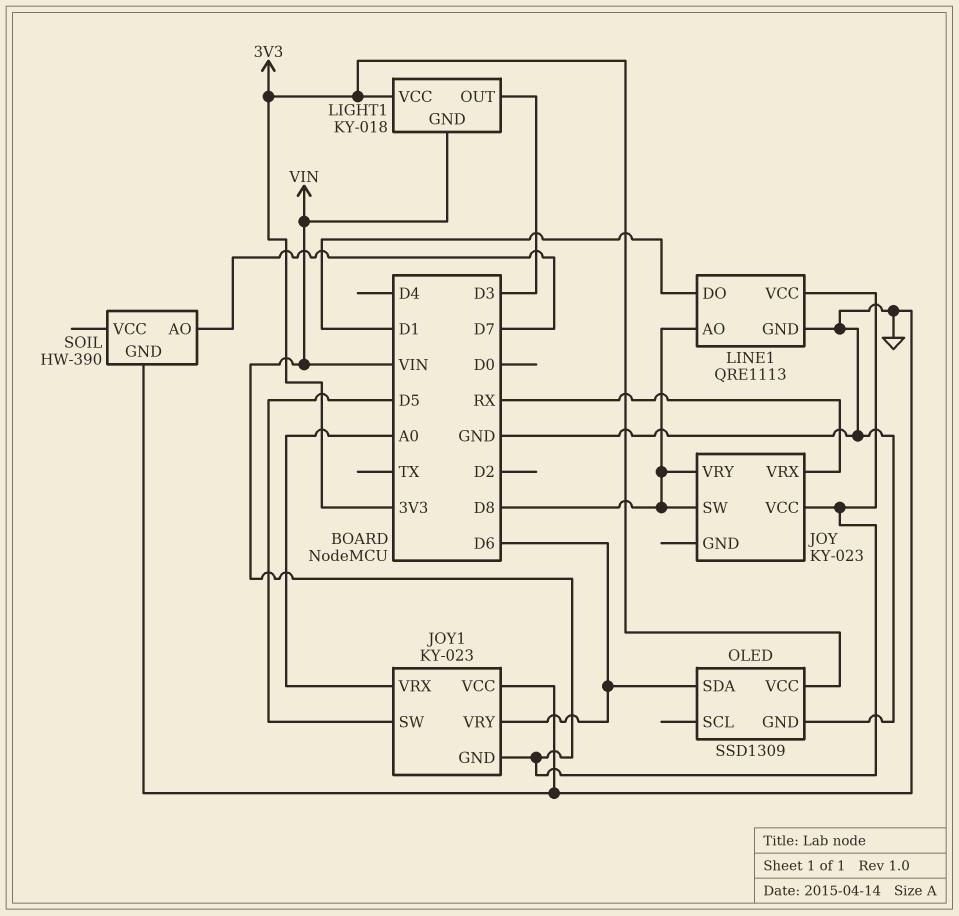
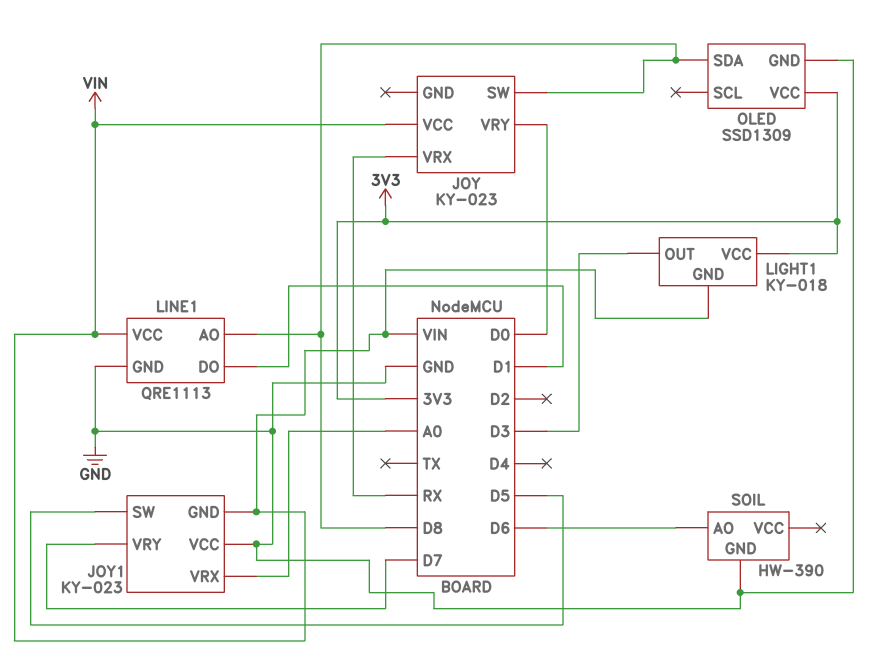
JOY pin VRY: D8 -> D0
JOY1 pin VRY: D6 -> D7
OLED pin SDA: D6 -> D8
SOIL pin AO: D7 -> D6

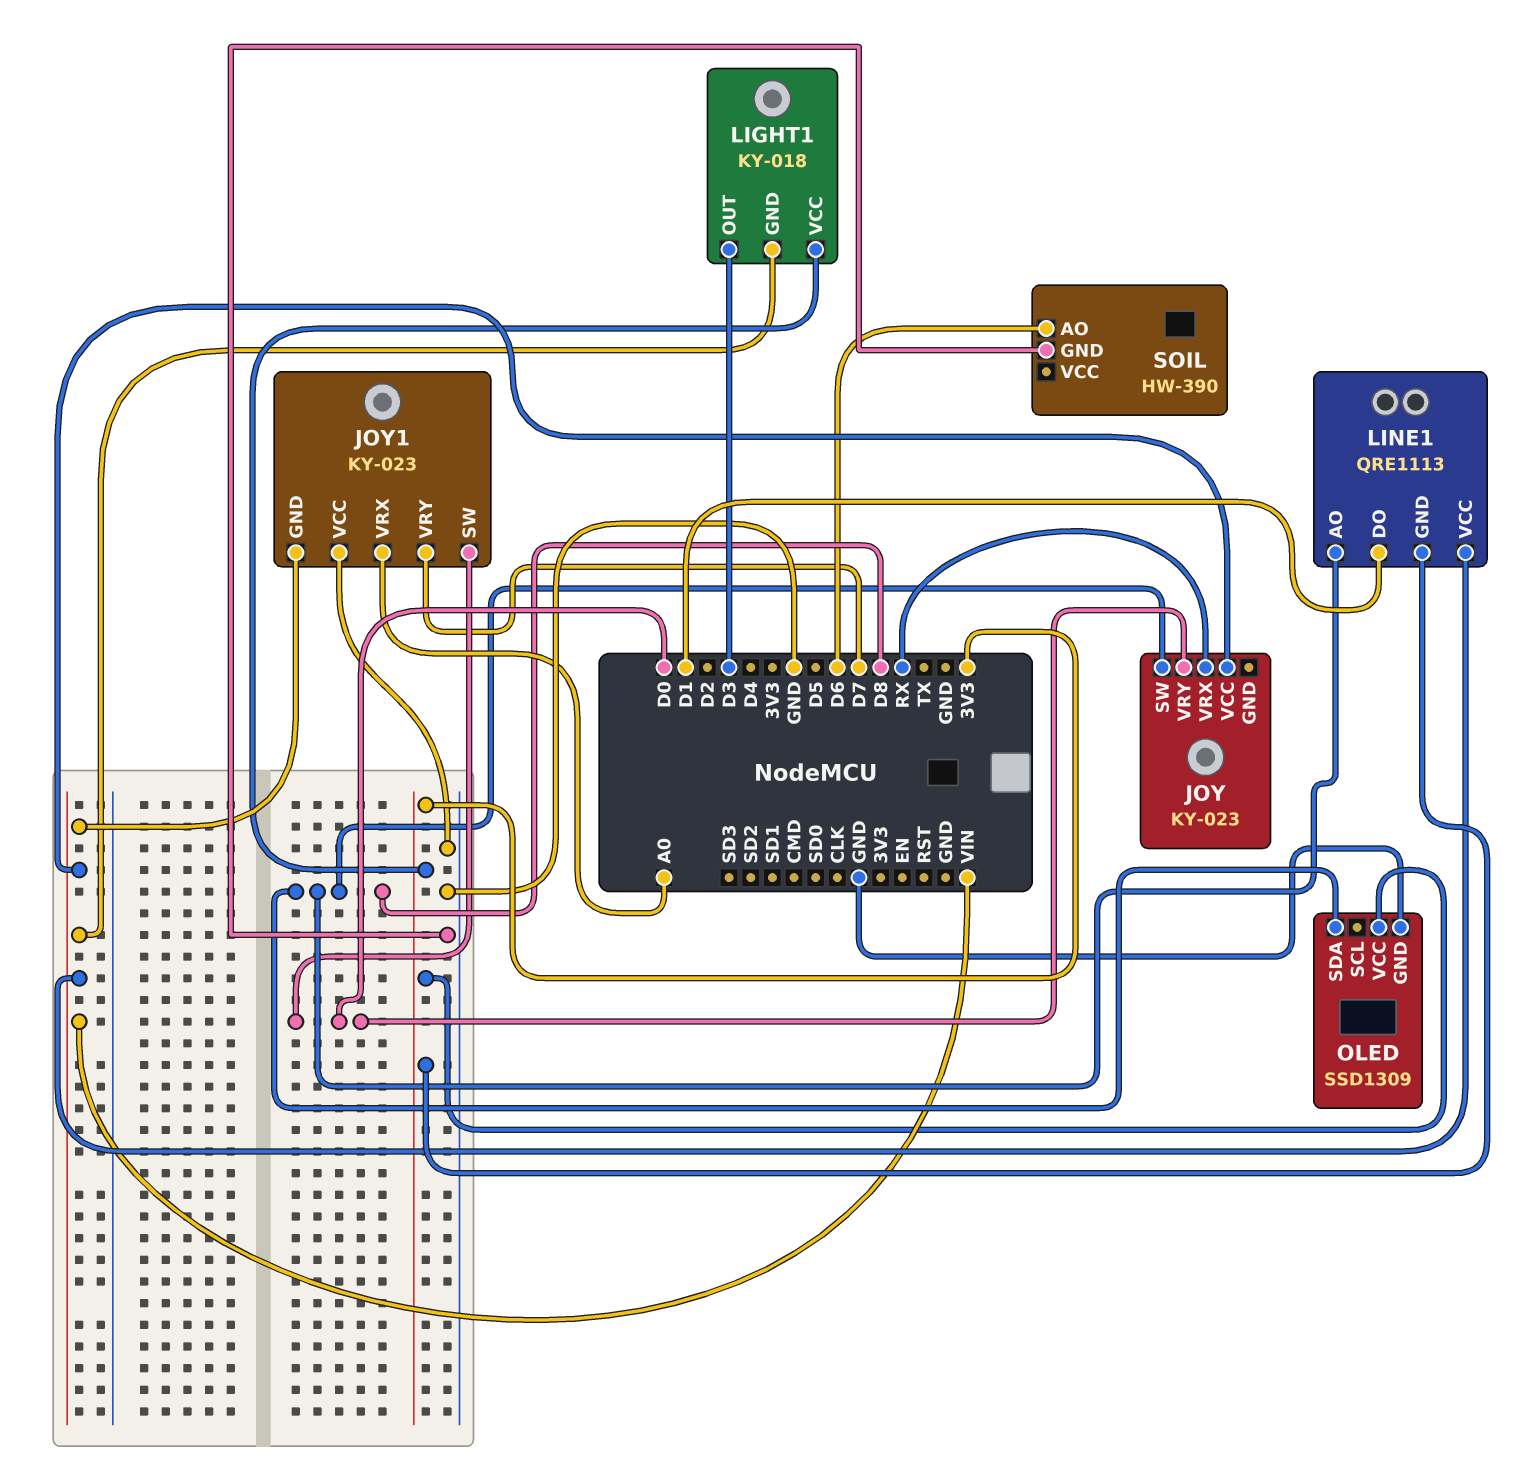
JOY1 pin SW: D5 -> D0
LINE1 pin GND: GND -> 3V3

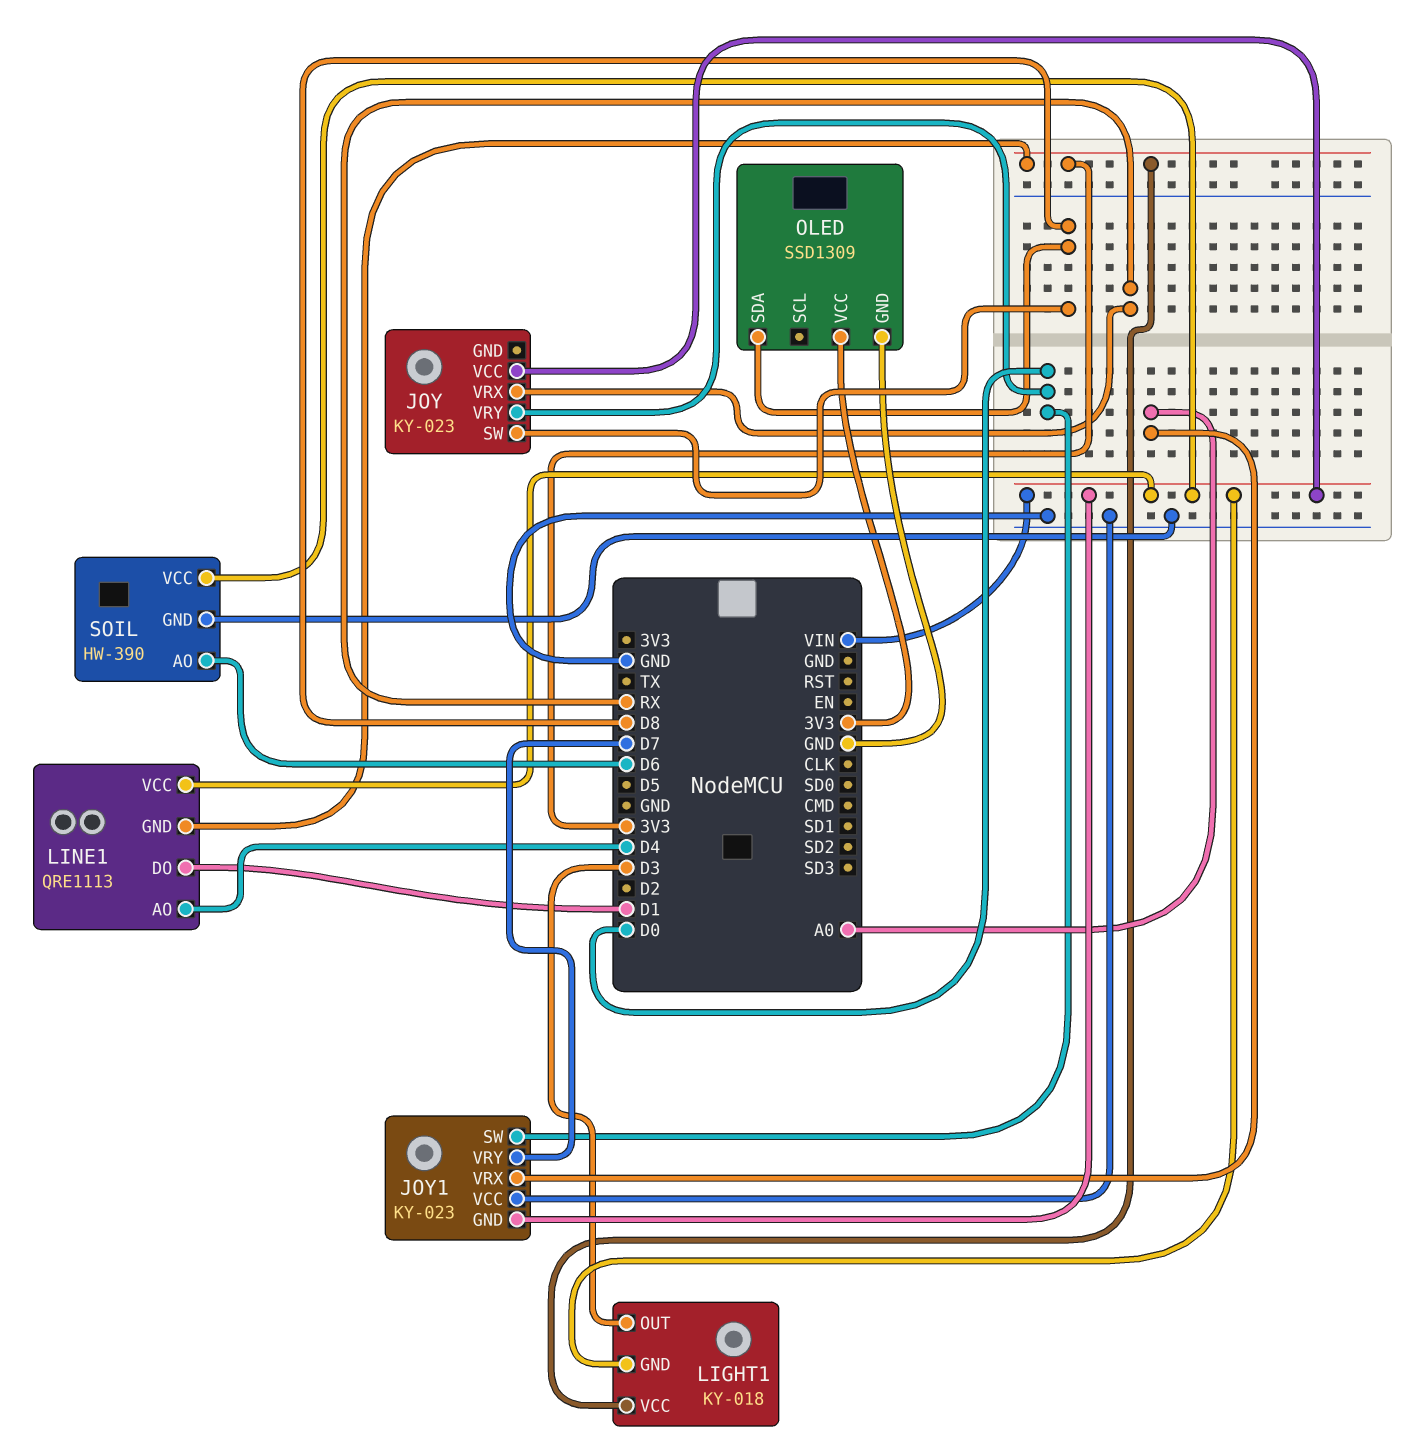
LINE1 pin AO: D8 -> D4
SOIL pin VCC: none -> VIN

